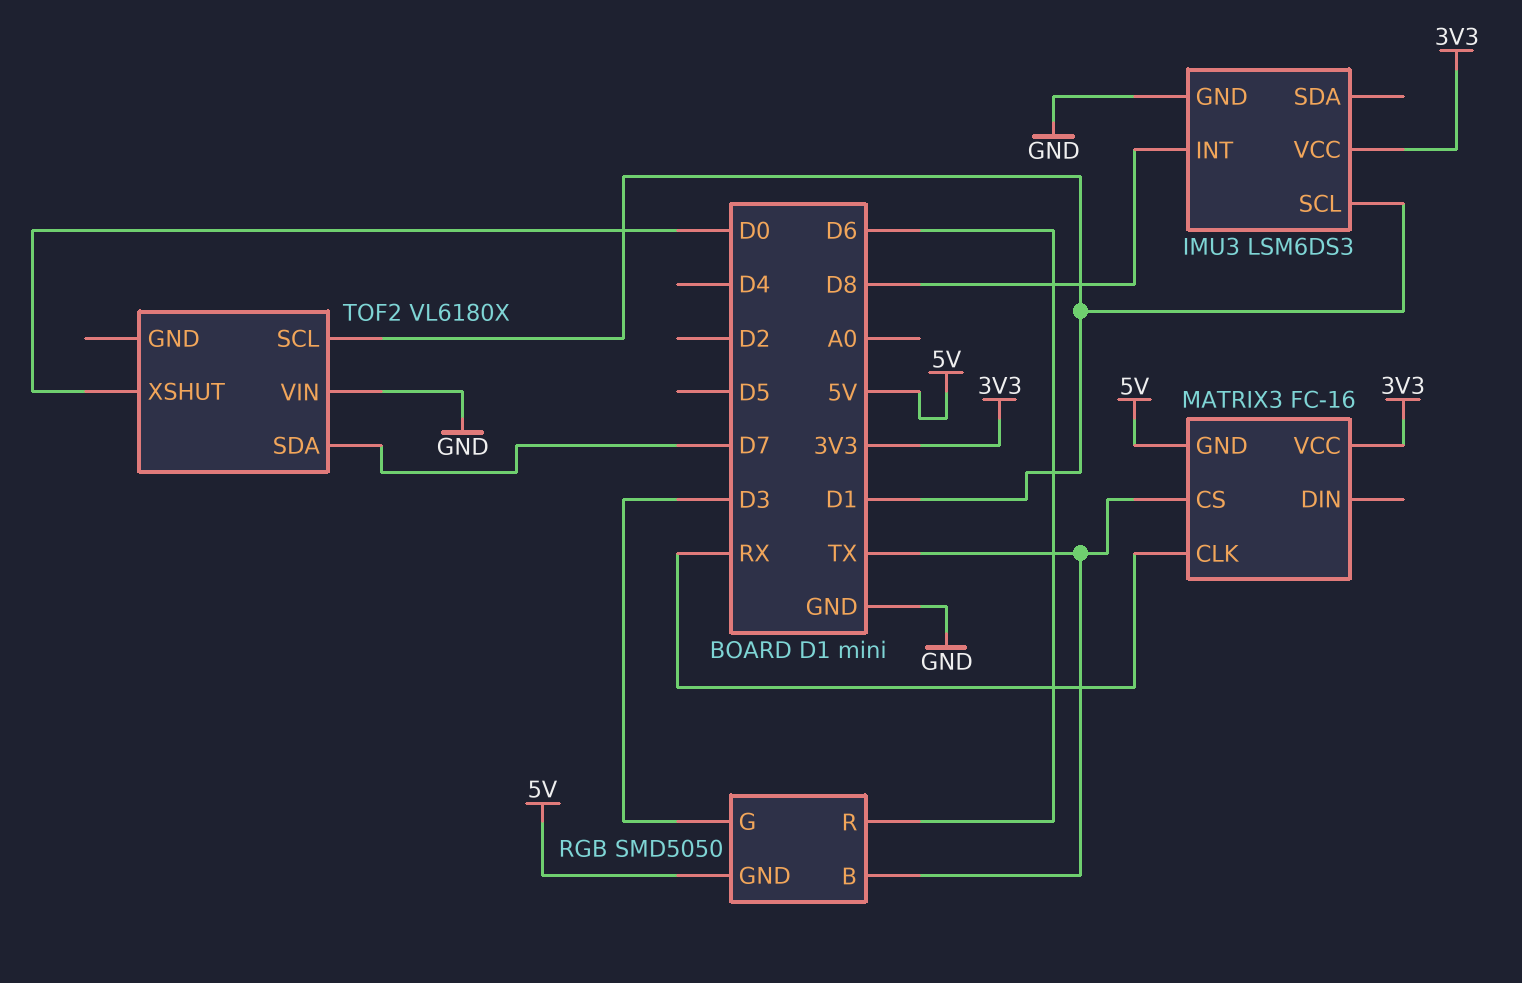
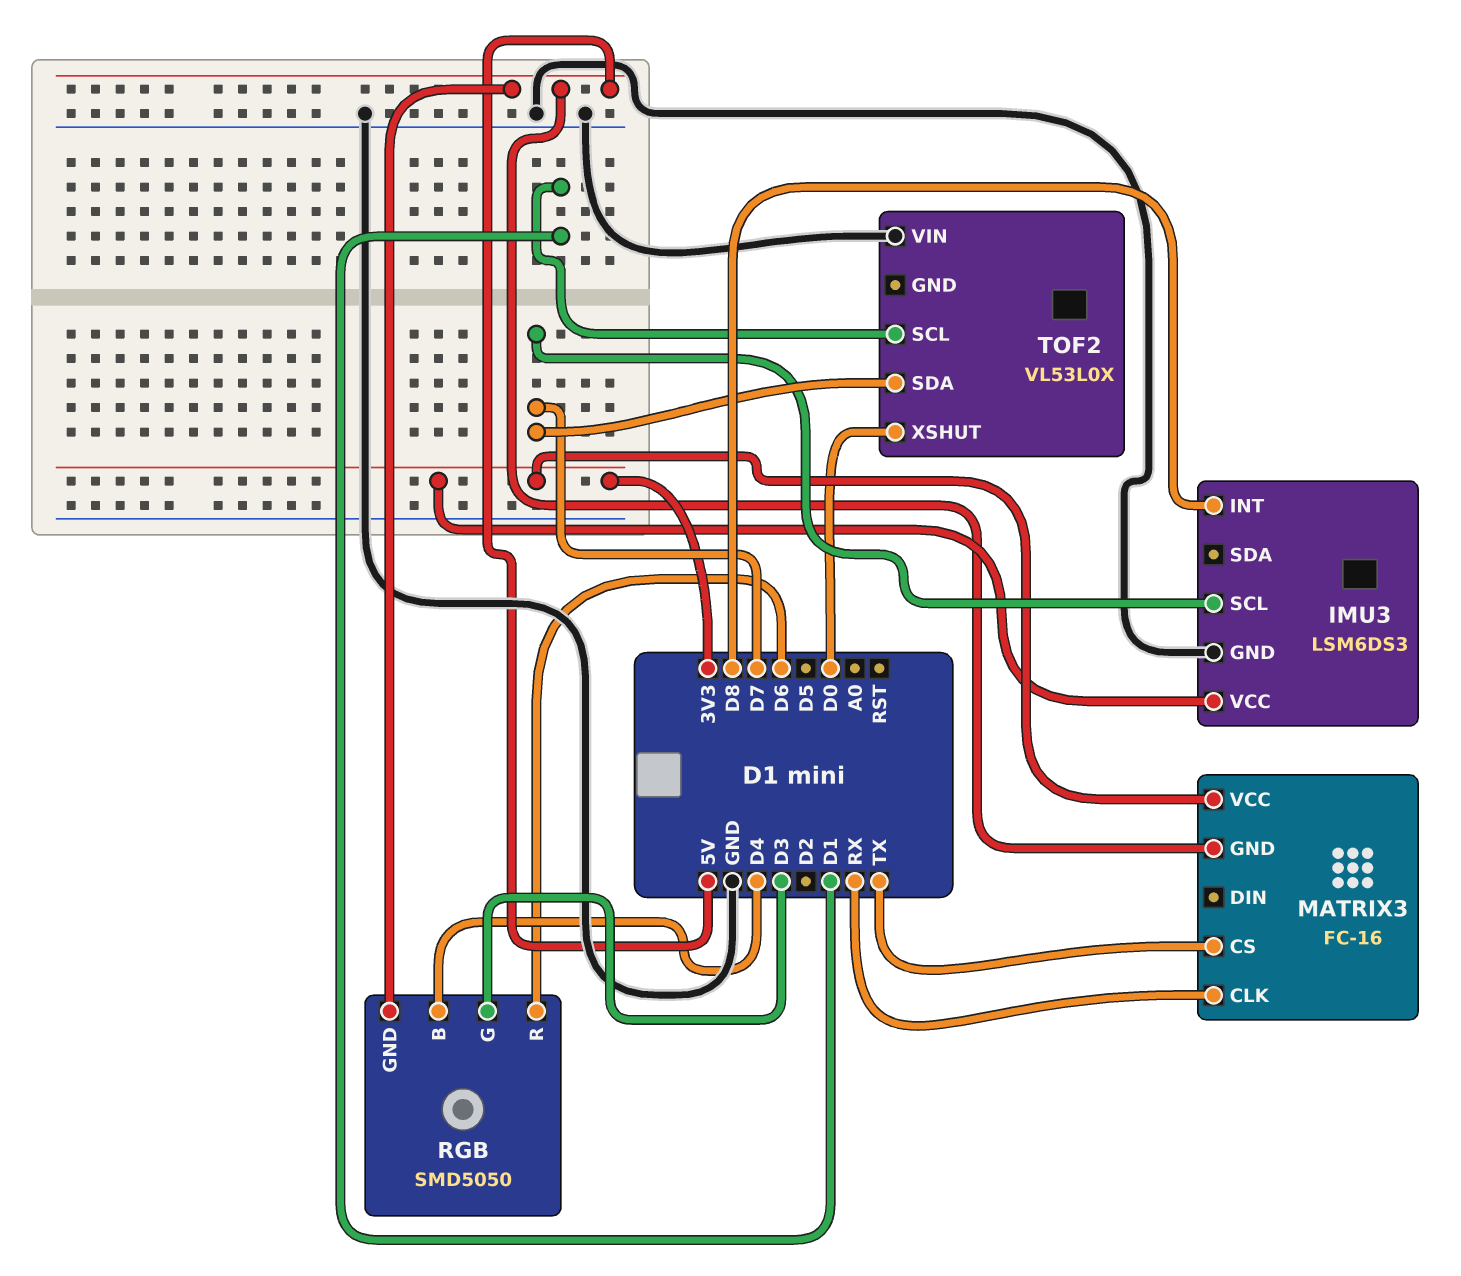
IMU3 pin SCL: D1 -> D7
RGB pin B: TX -> D4
TOF2: VL6180X -> VL53L0X

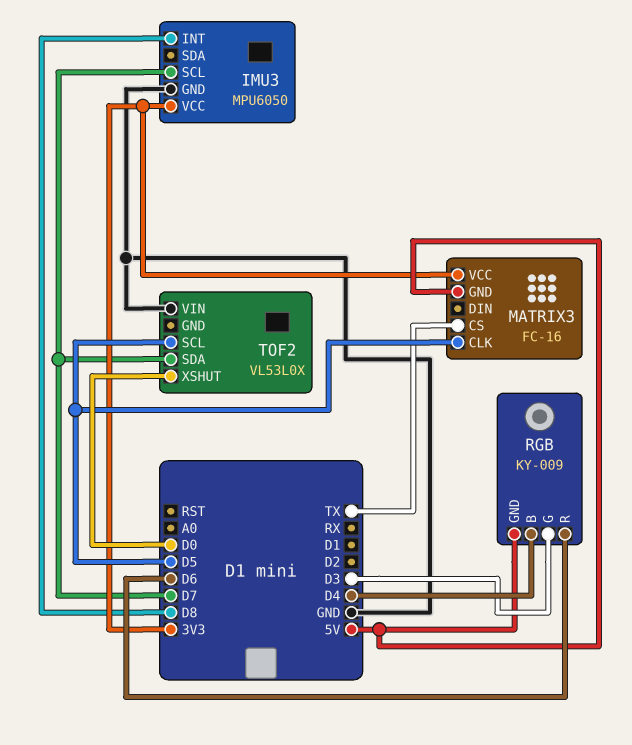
IMU3: LSM6DS3 -> MPU6050
MATRIX3 pin CLK: RX -> D5
RGB: SMD5050 -> KY-009
TOF2 pin SCL: D1 -> D5

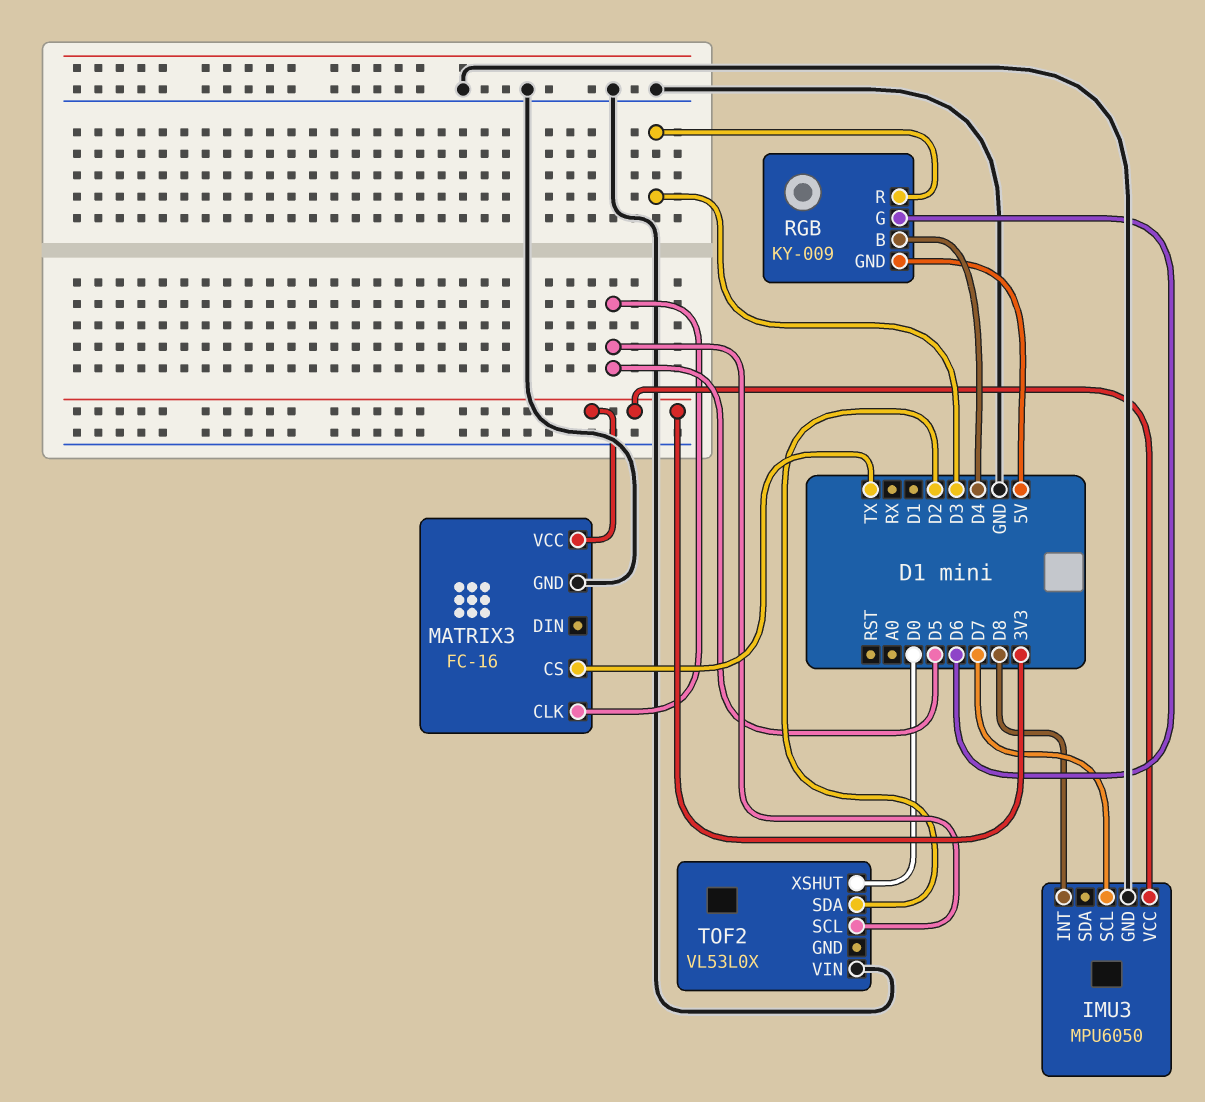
MATRIX3 pin GND: 5V -> GND
RGB pin G: D3 -> D6
RGB pin R: D6 -> D3
TOF2 pin SDA: D7 -> D2

